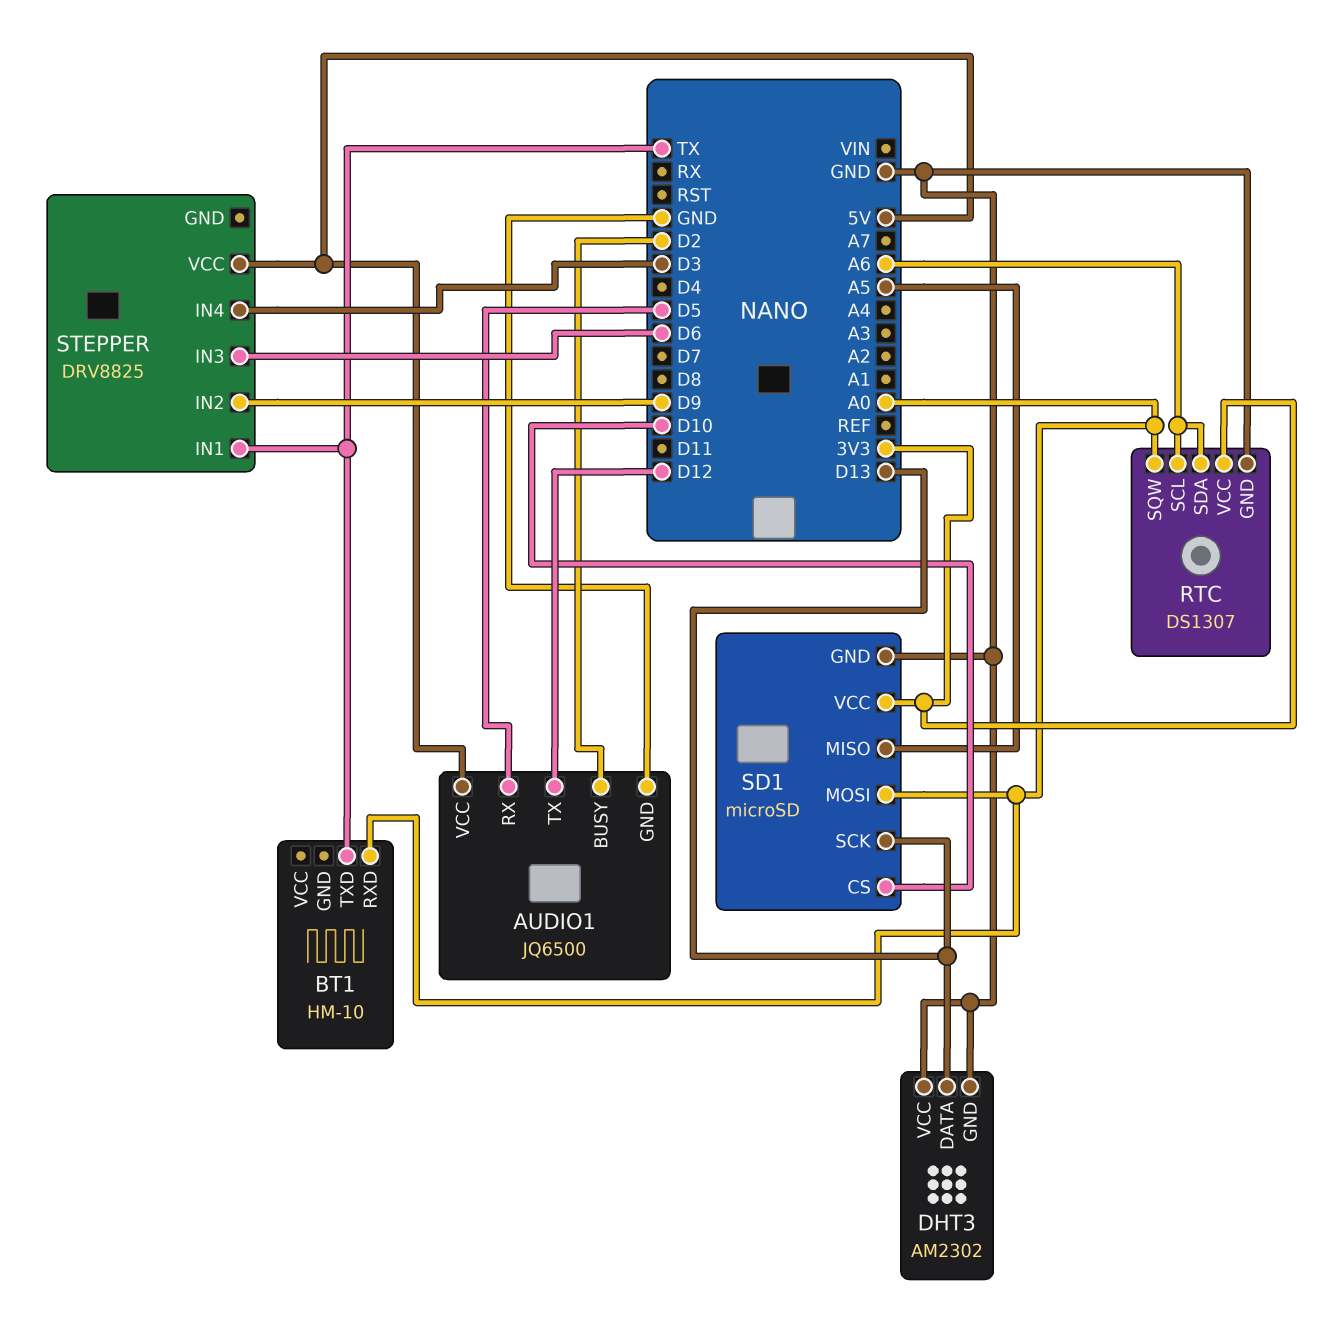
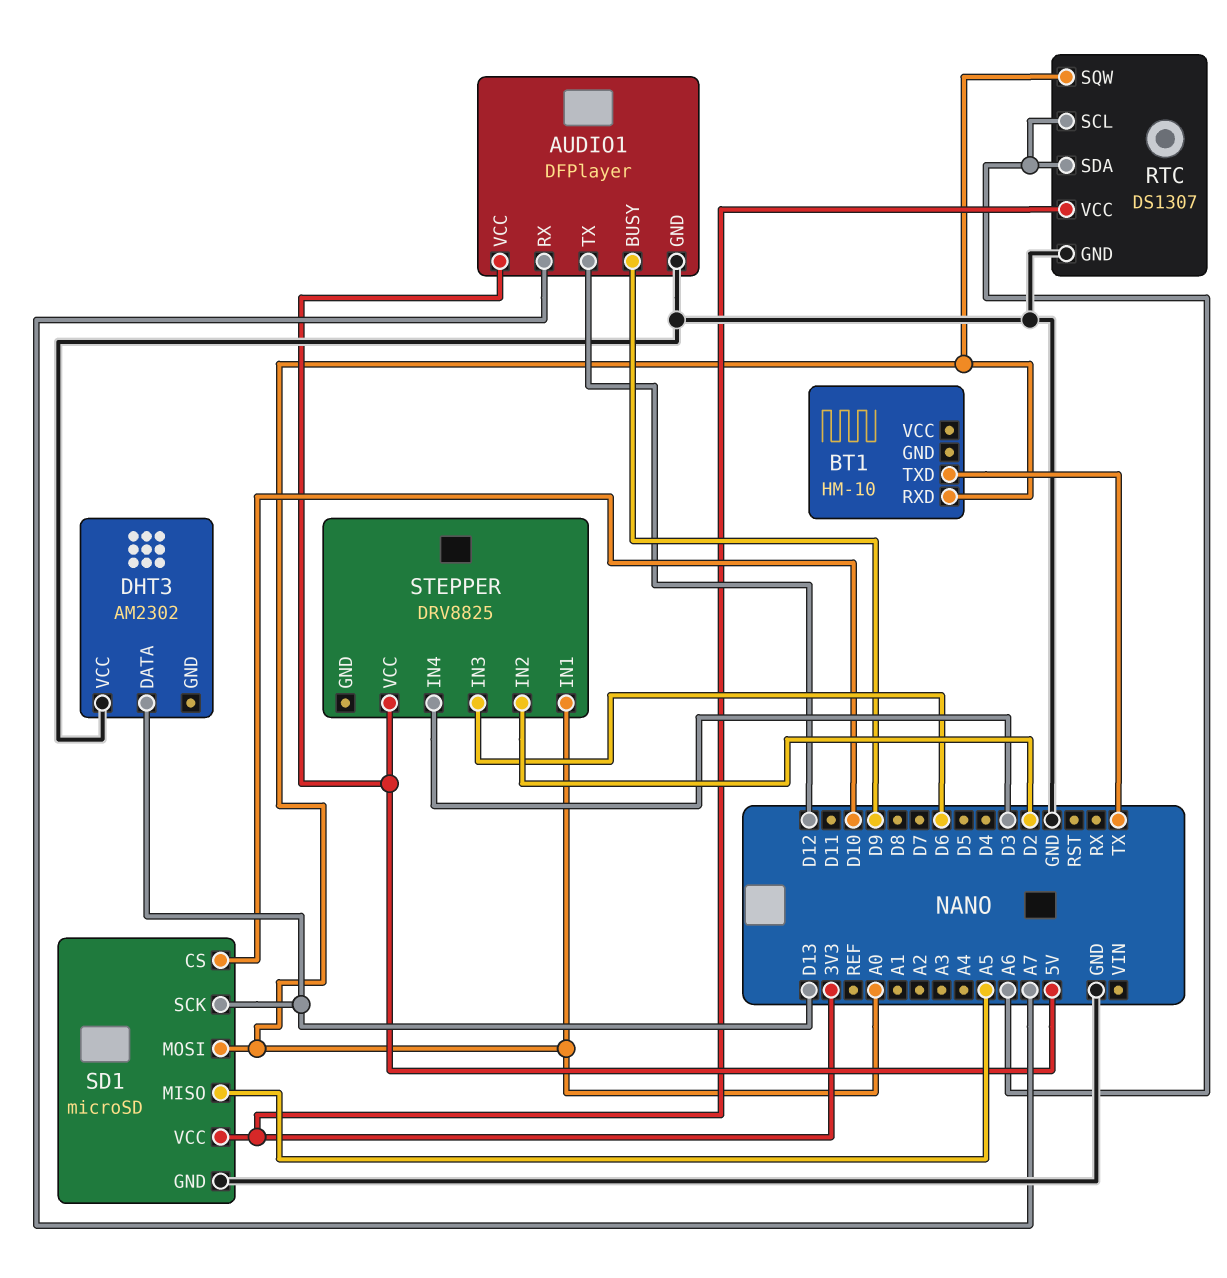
AUDIO1: JQ6500 -> DFPlayer
AUDIO1 pin BUSY: D2 -> D9
AUDIO1 pin RX: D5 -> A7
DHT3 pin GND: GND -> none
STEPPER pin IN1: TX -> A0
STEPPER pin IN2: D9 -> D2

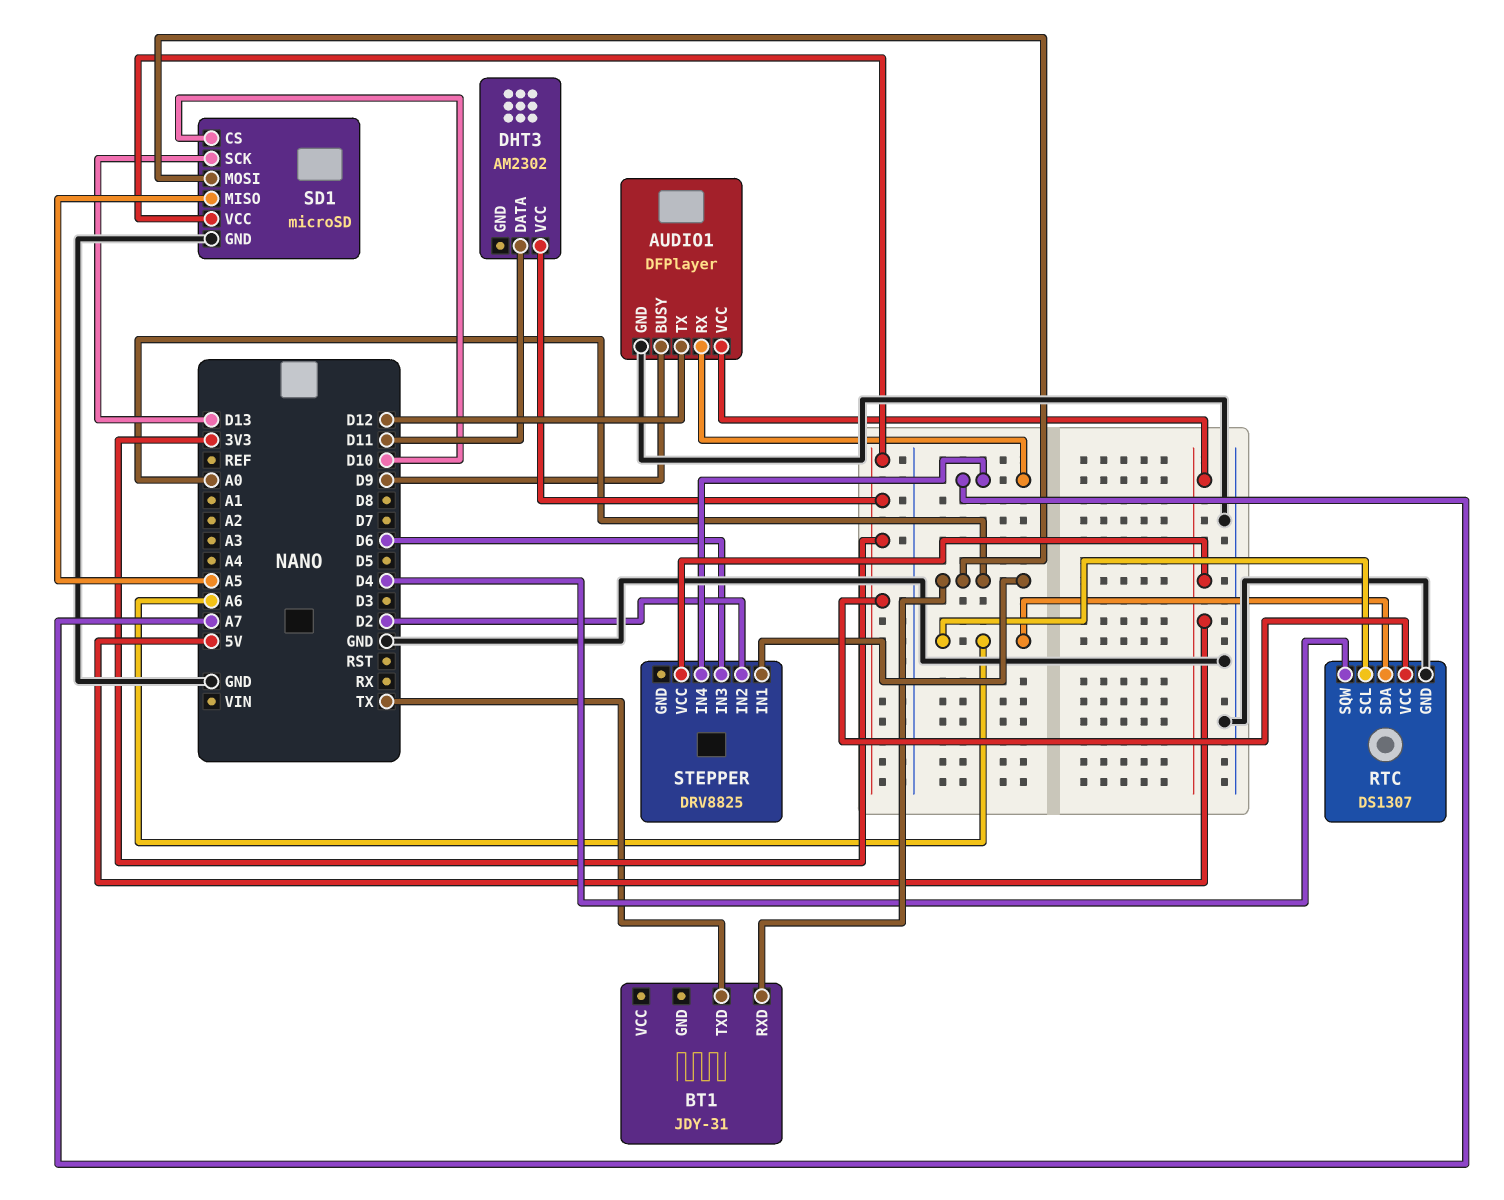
BT1: HM-10 -> JDY-31
DHT3 pin DATA: D13 -> D11
DHT3 pin VCC: GND -> 3V3
RTC pin SQW: A0 -> D4
STEPPER pin IN4: D3 -> A7

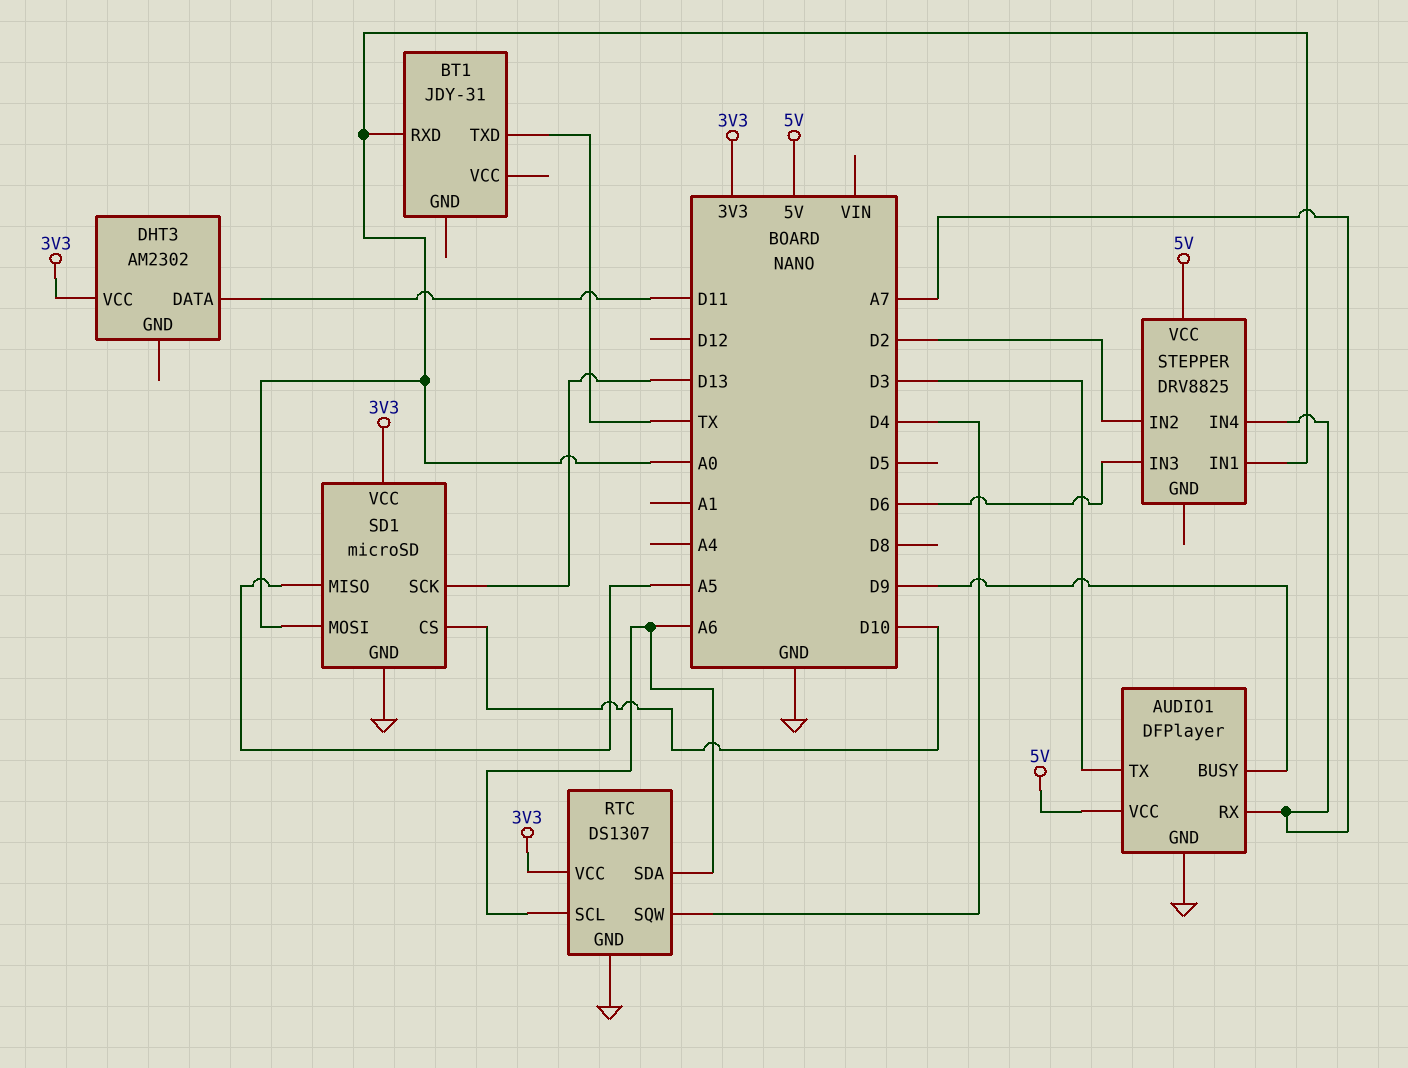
AUDIO1 pin TX: D12 -> D3

